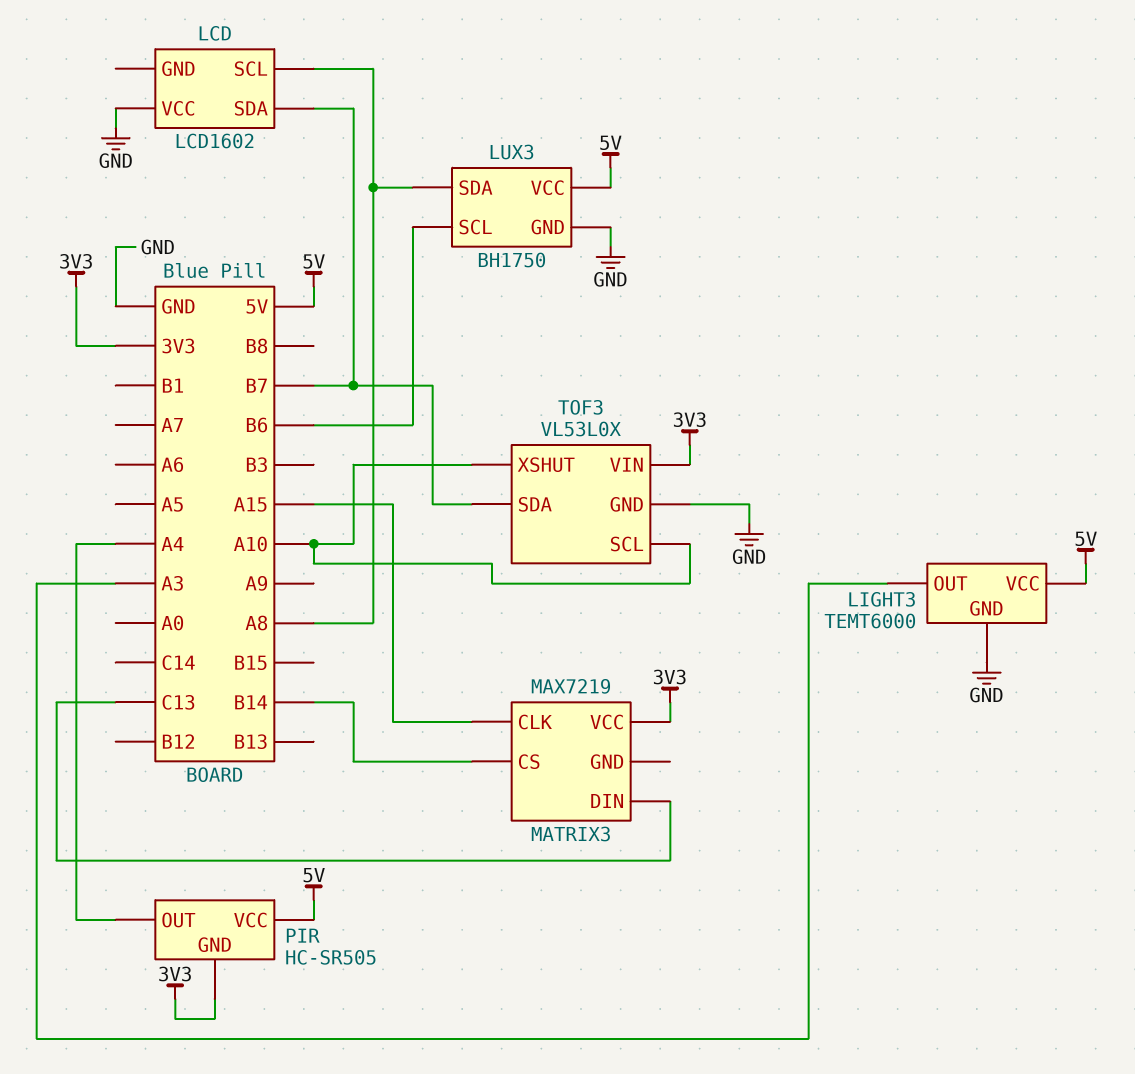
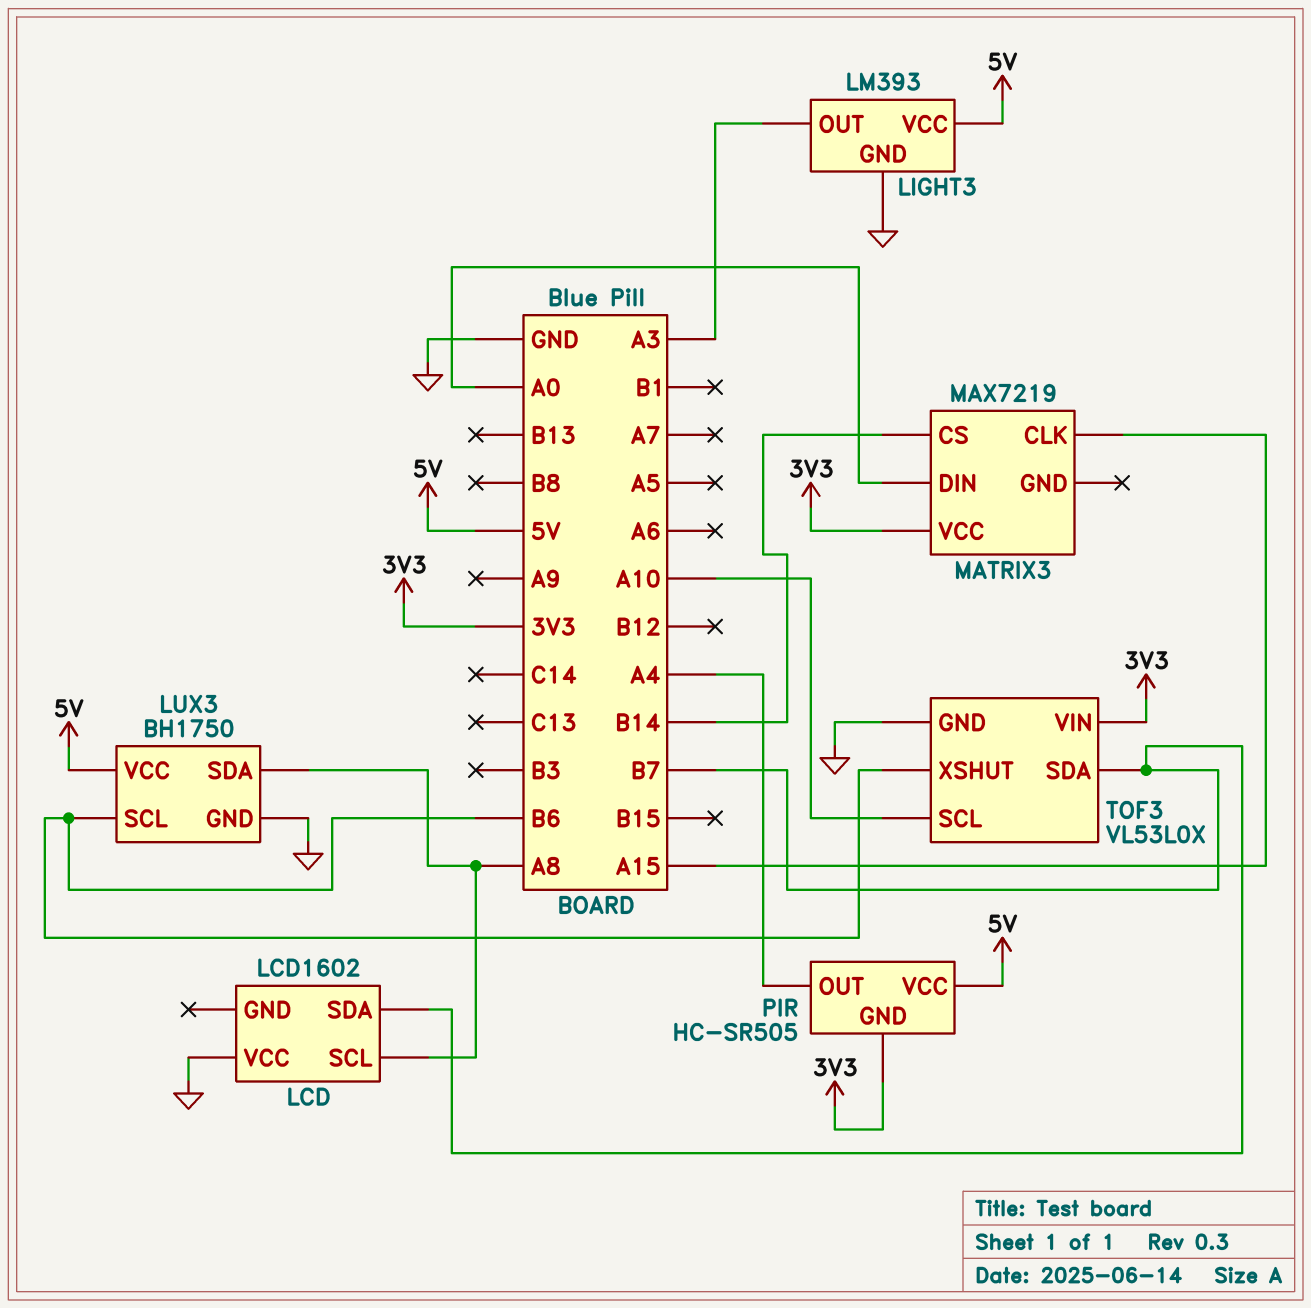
LIGHT3: TEMT6000 -> LM393
MATRIX3 pin DIN: C13 -> A0
TOF3 pin XSHUT: A10 -> B6

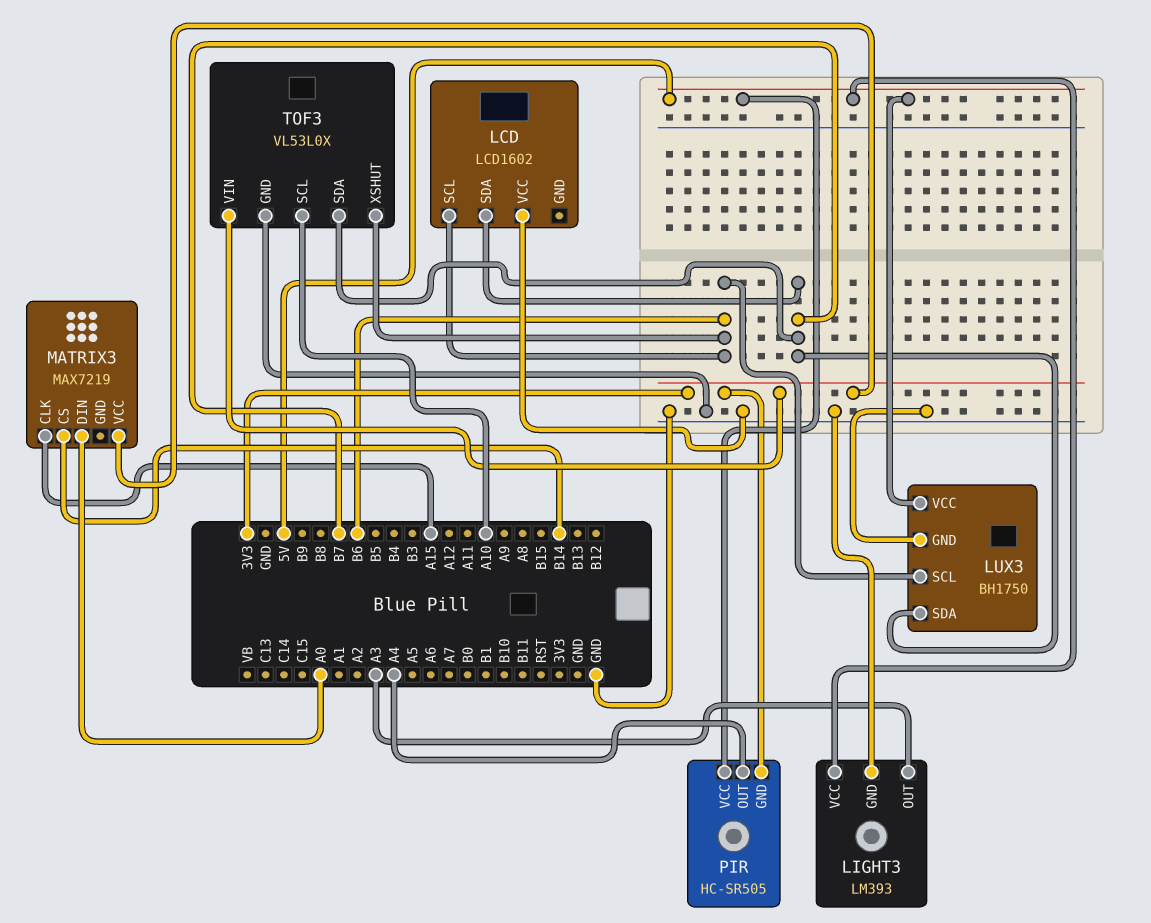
LCD pin SCL: A8 -> B6
LUX3 pin SDA: A8 -> B7

